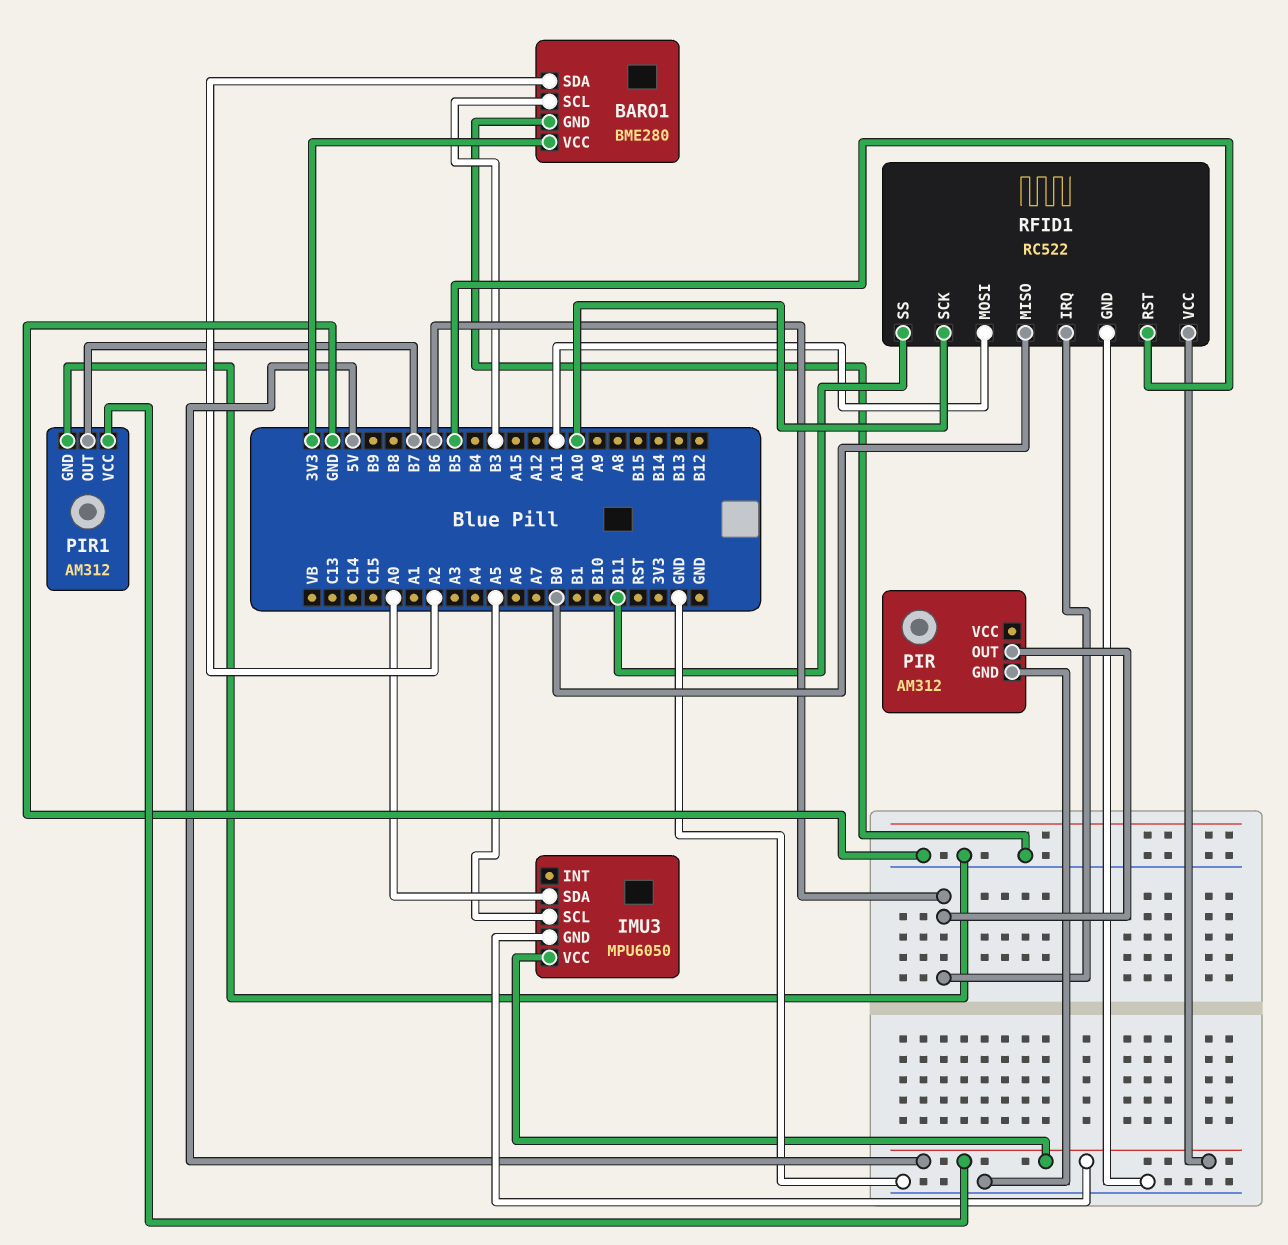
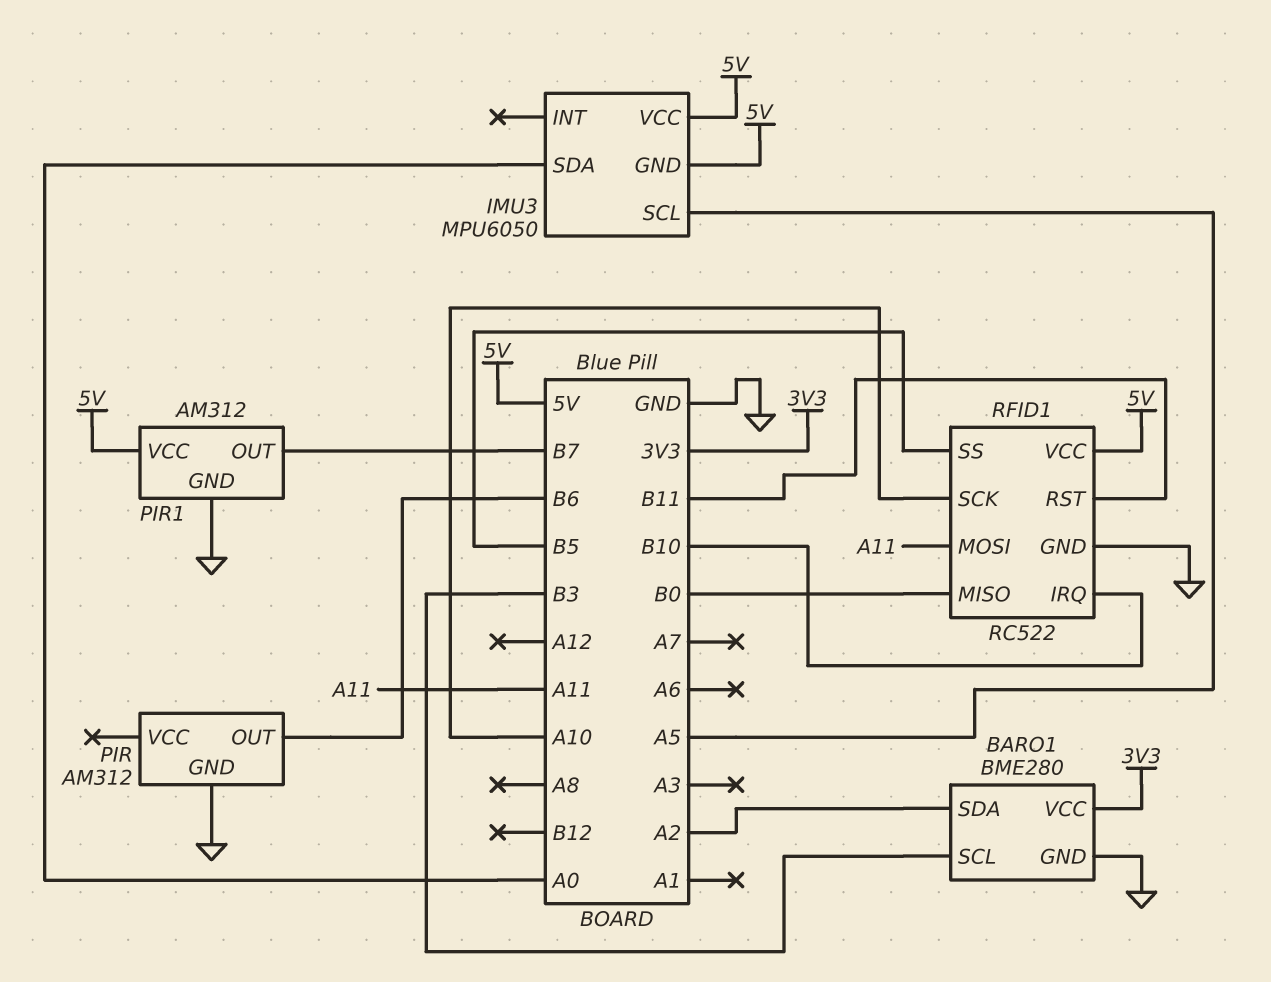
RFID1 pin IRQ: B6 -> B10
RFID1 pin RST: B5 -> B11
RFID1 pin SS: B11 -> B5

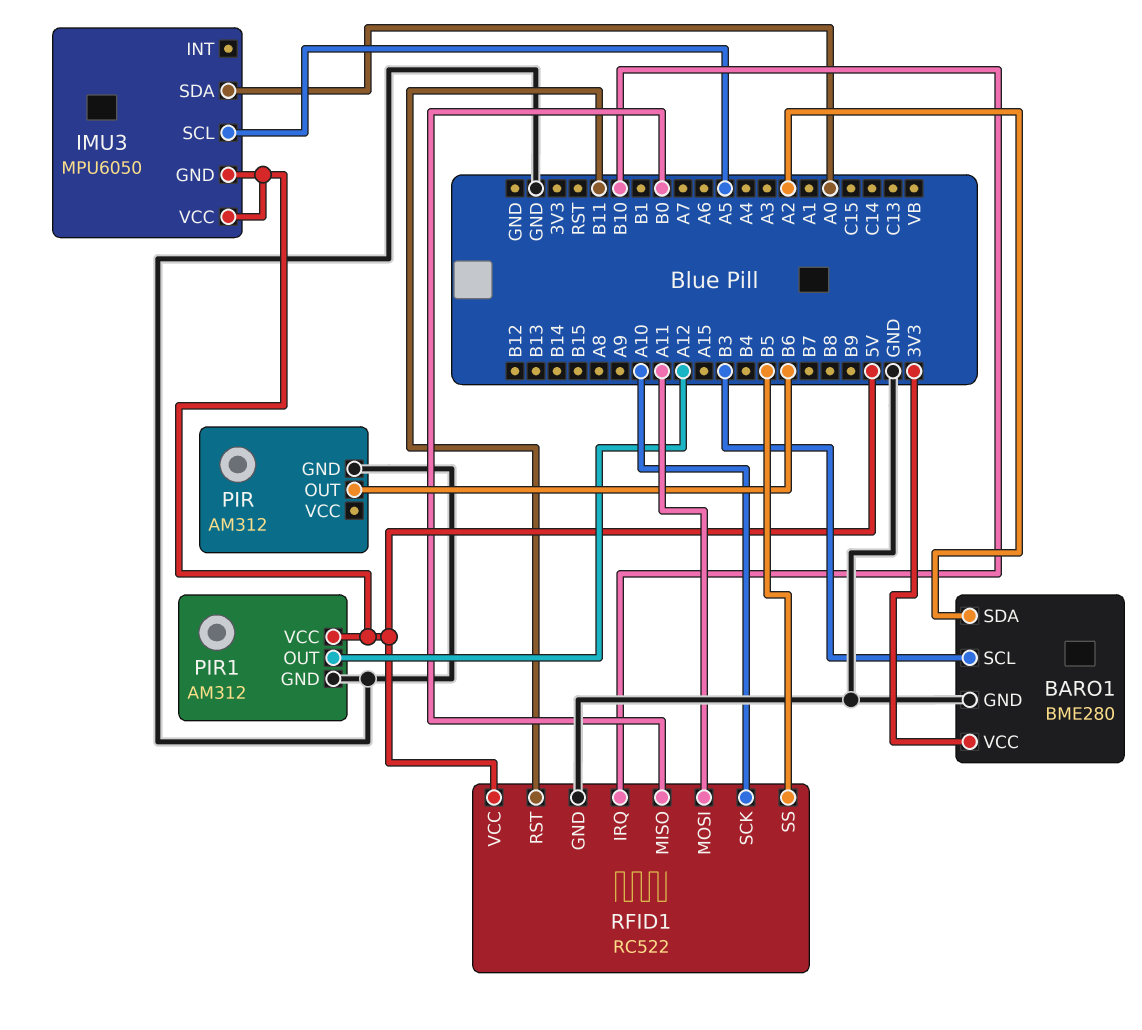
PIR1 pin OUT: B7 -> A12

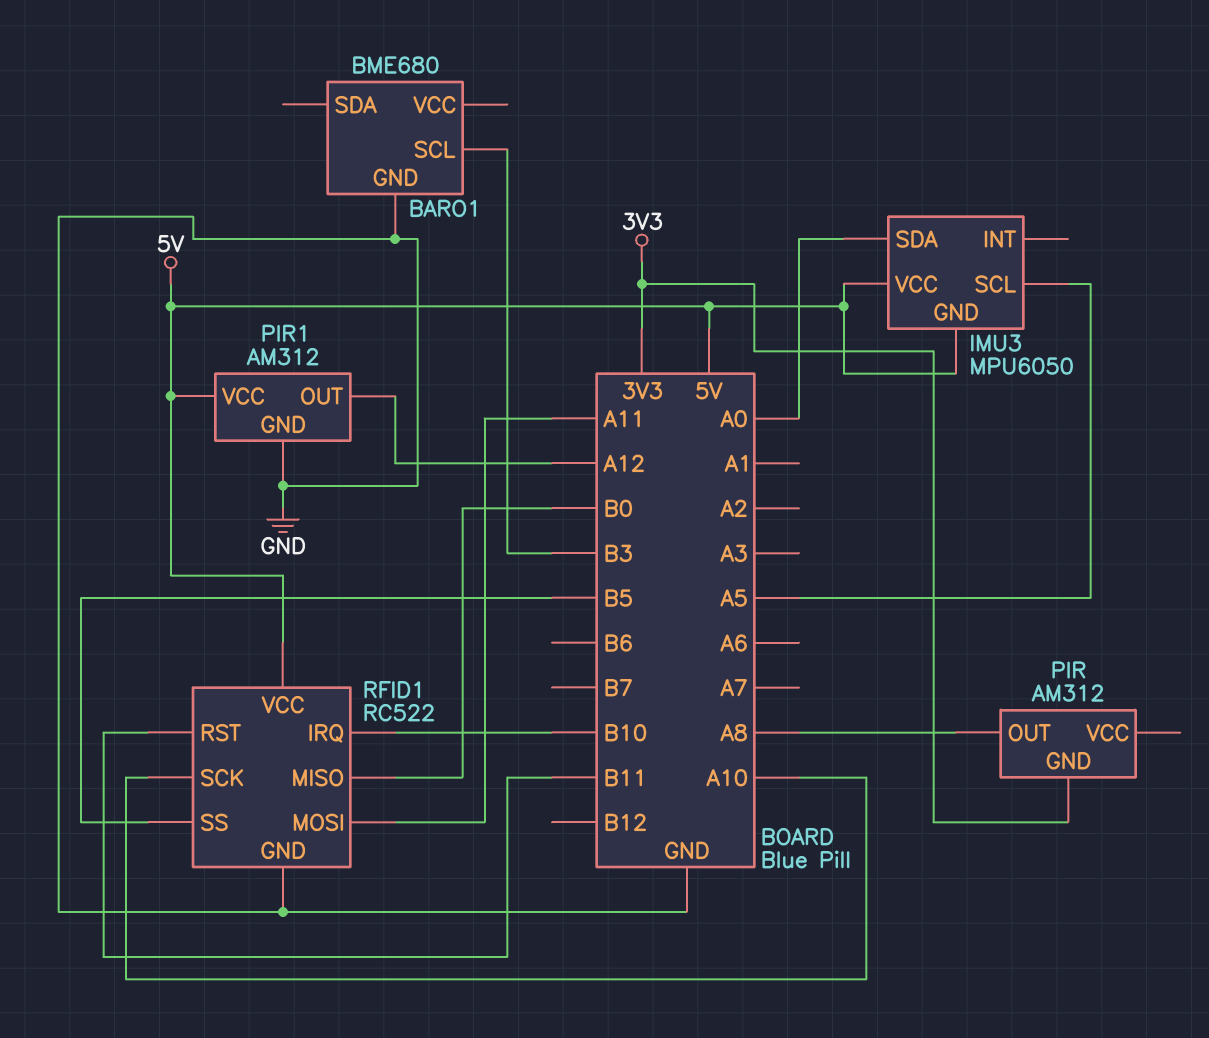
BARO1: BME280 -> BME680
BARO1 pin SDA: A2 -> none
BARO1 pin VCC: 3V3 -> none
PIR pin GND: GND -> 3V3
PIR pin OUT: B6 -> A8

